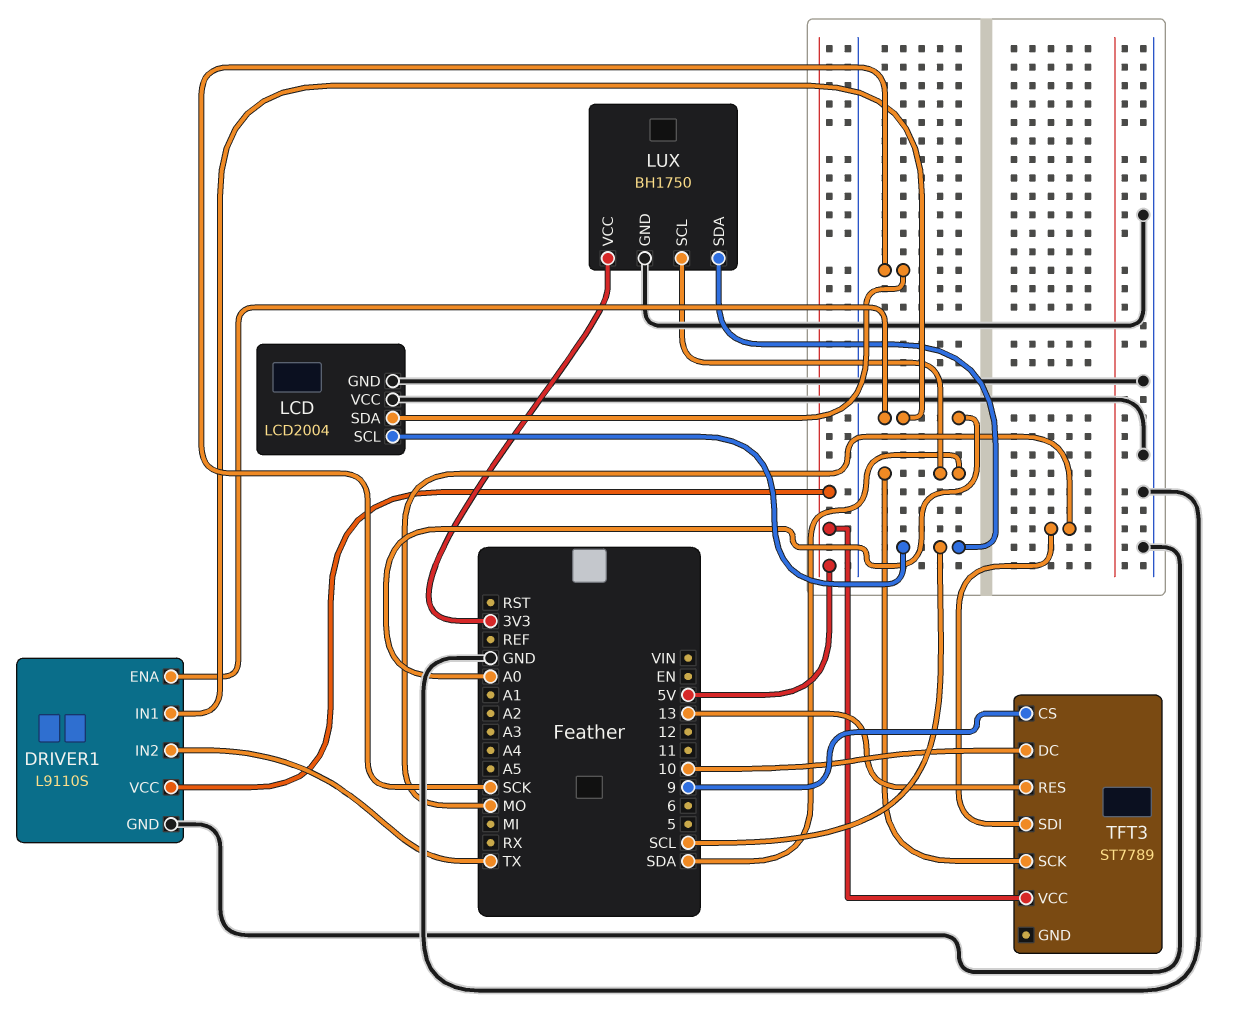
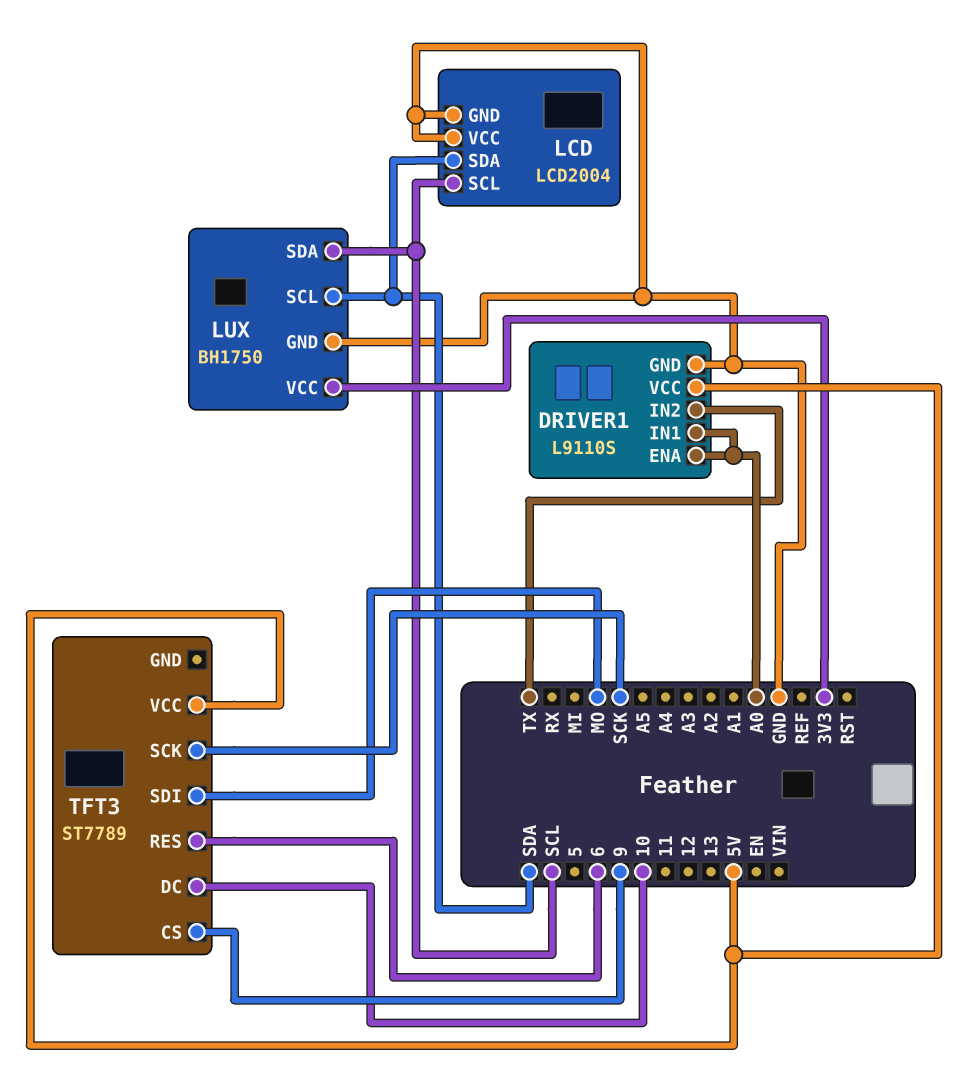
LCD pin SDA: SCK -> SDA
TFT3 pin RES: 13 -> 6
TFT3 pin SCK: SDA -> SCK

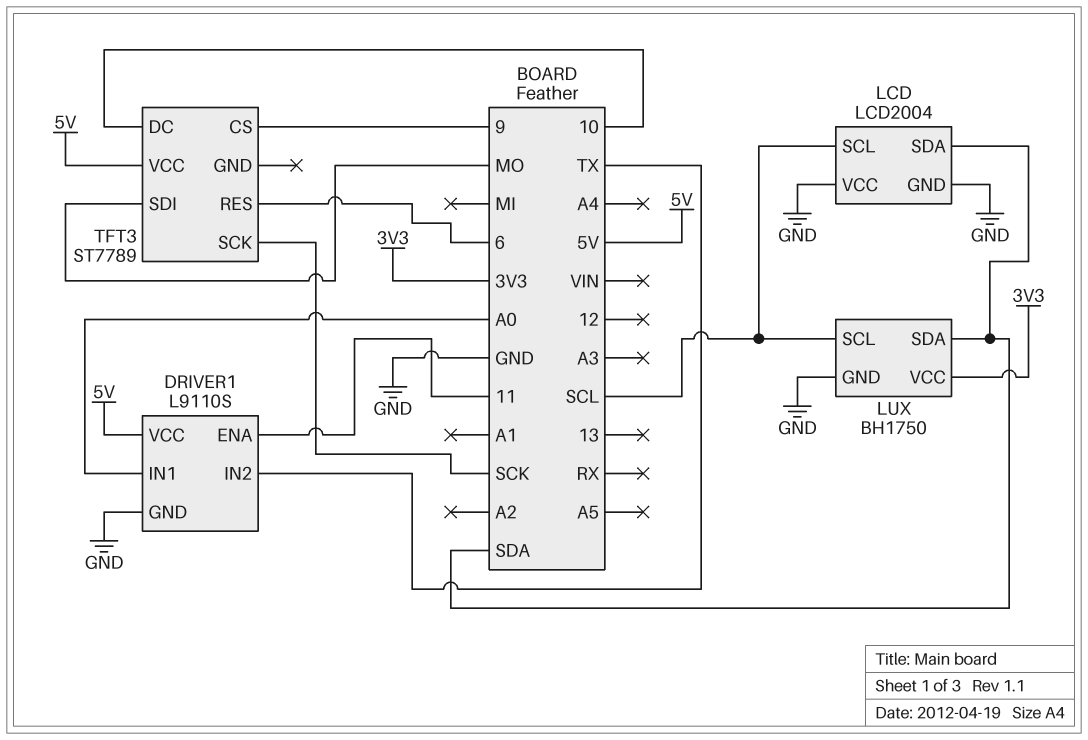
DRIVER1 pin ENA: A0 -> 11
LUX pin SCL: SDA -> SCL
LUX pin SDA: SCL -> SDA

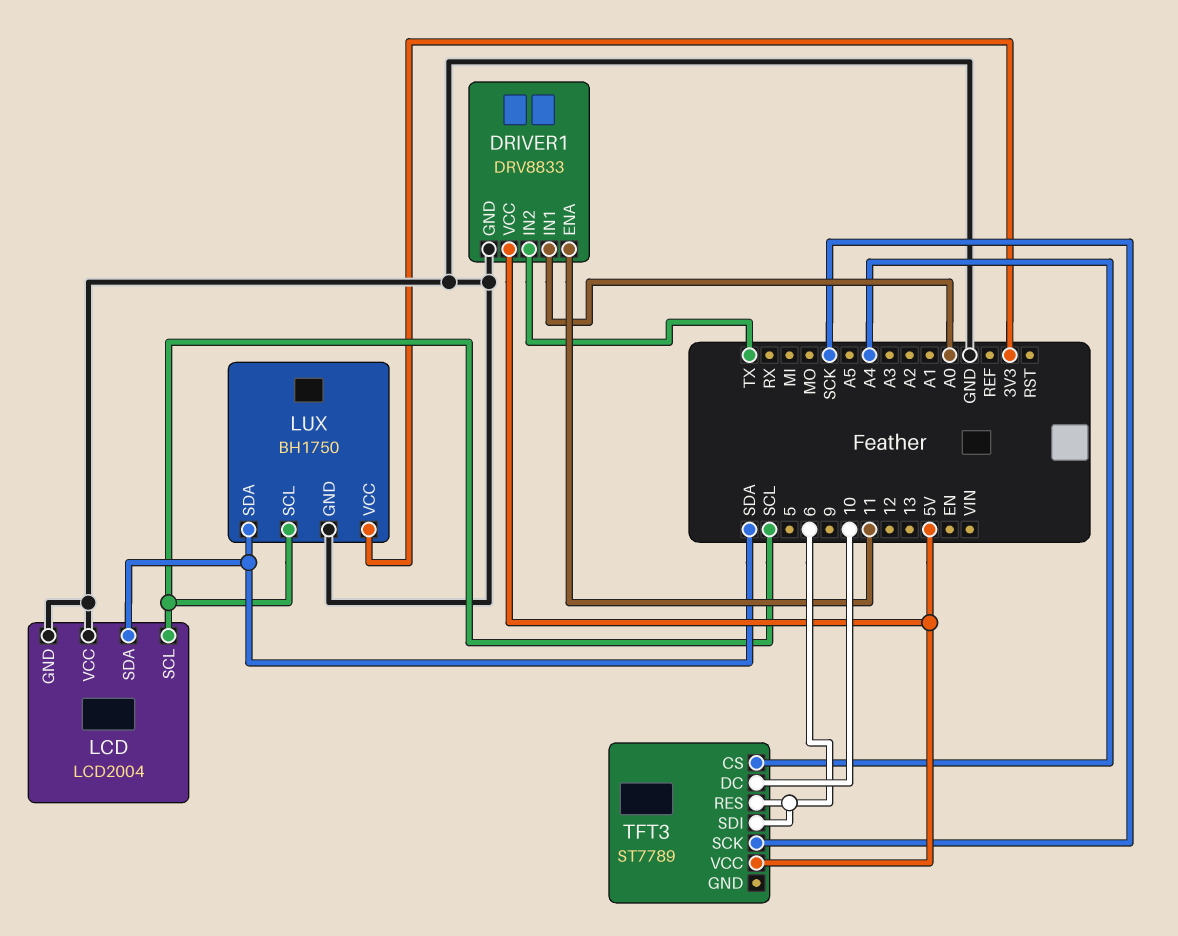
DRIVER1: L9110S -> DRV8833
TFT3 pin CS: 9 -> A4
TFT3 pin SDI: MO -> 6

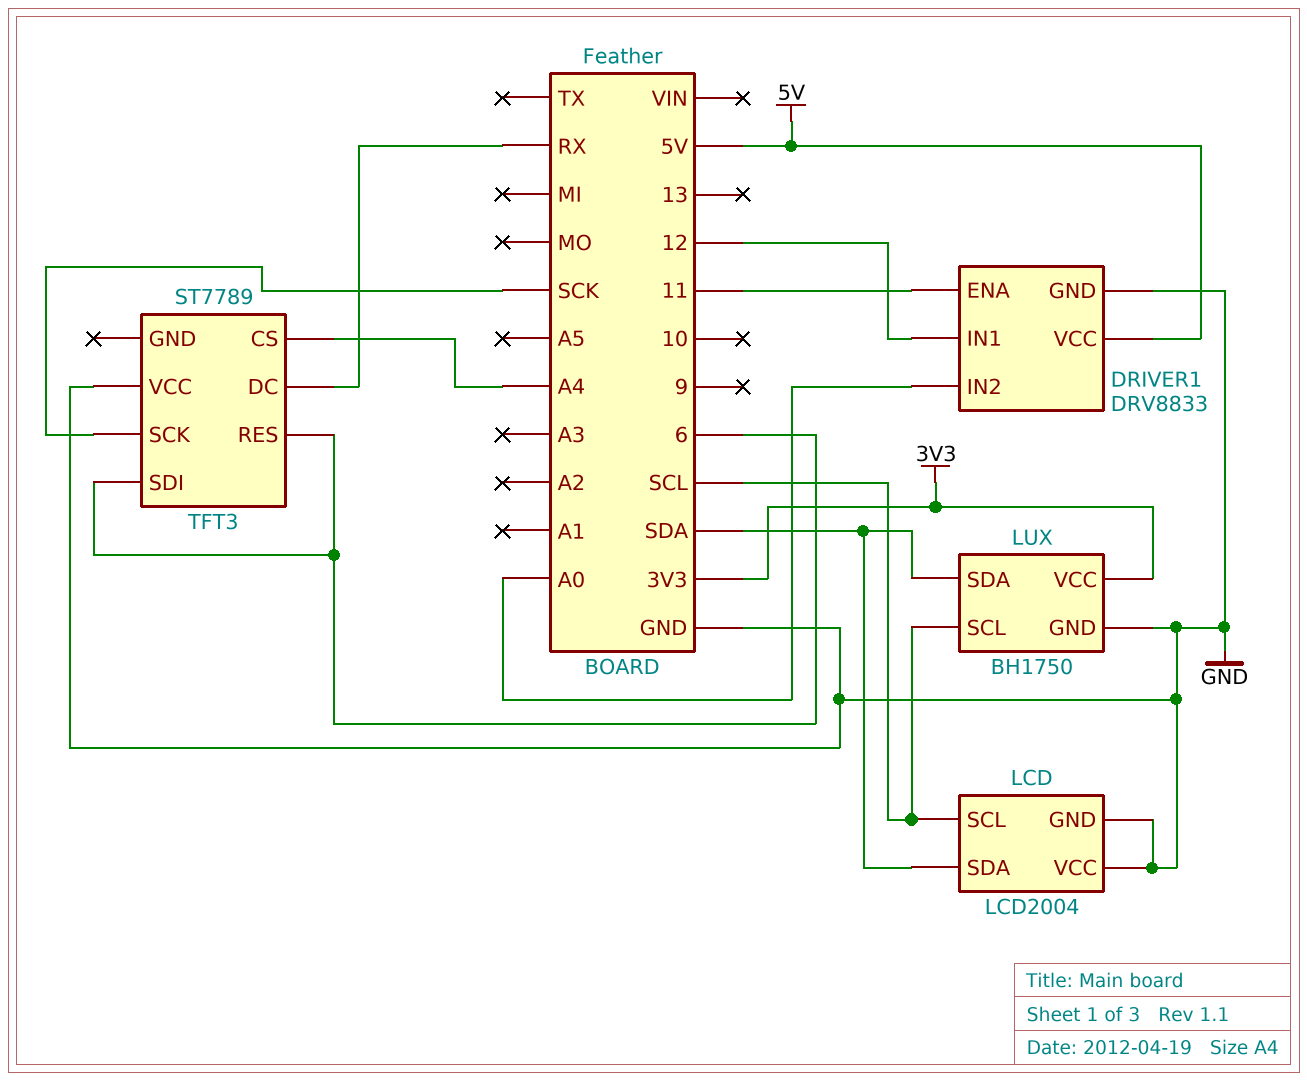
DRIVER1 pin IN1: A0 -> 12
DRIVER1 pin IN2: TX -> A0
TFT3 pin DC: 10 -> RX
TFT3 pin VCC: 5V -> GND

